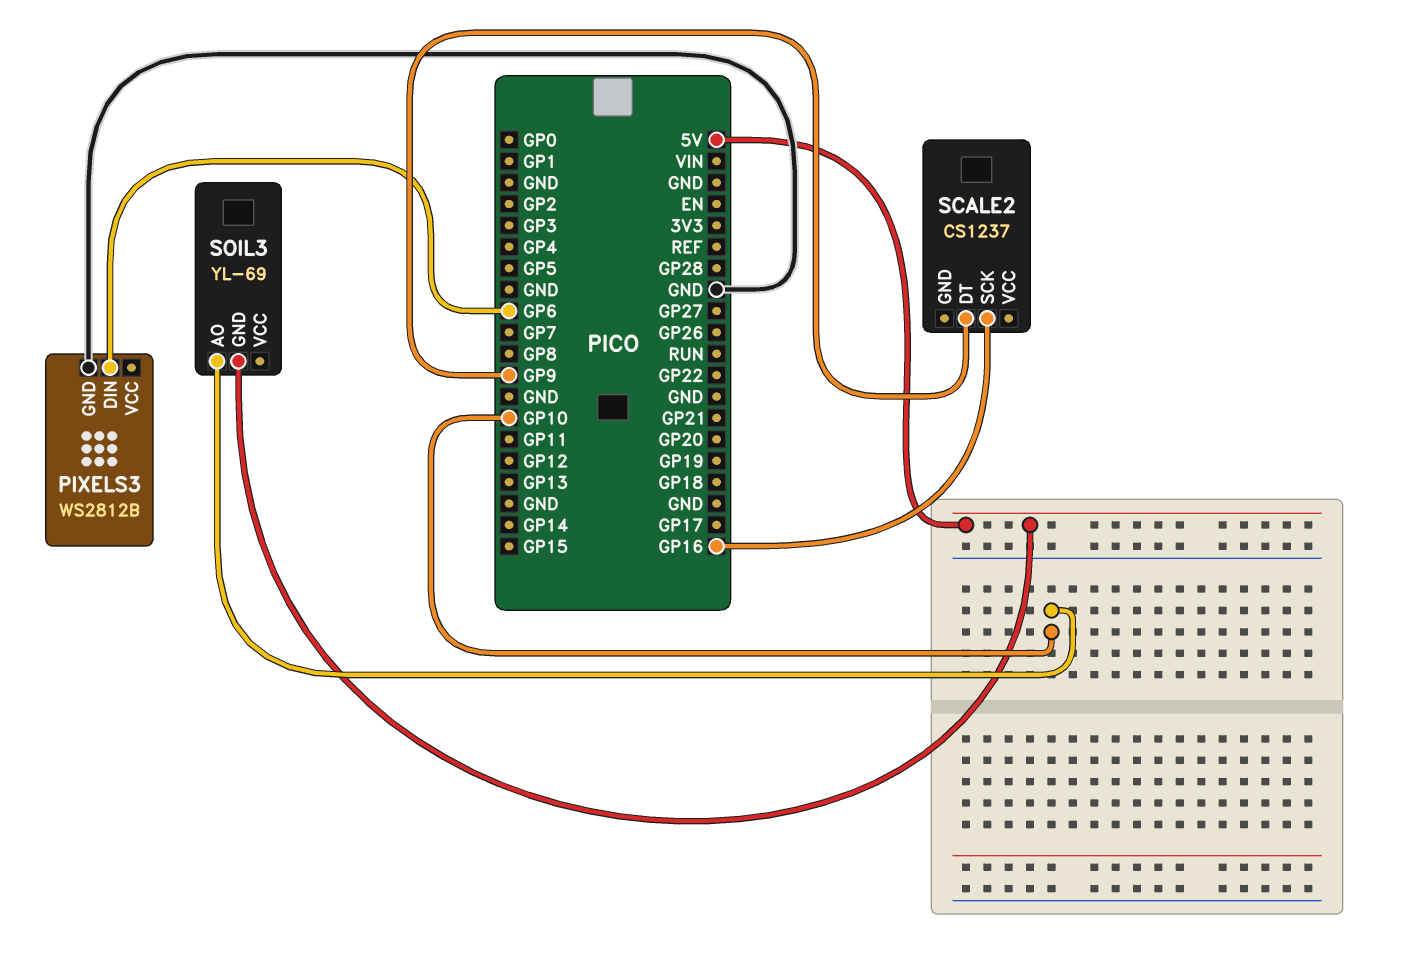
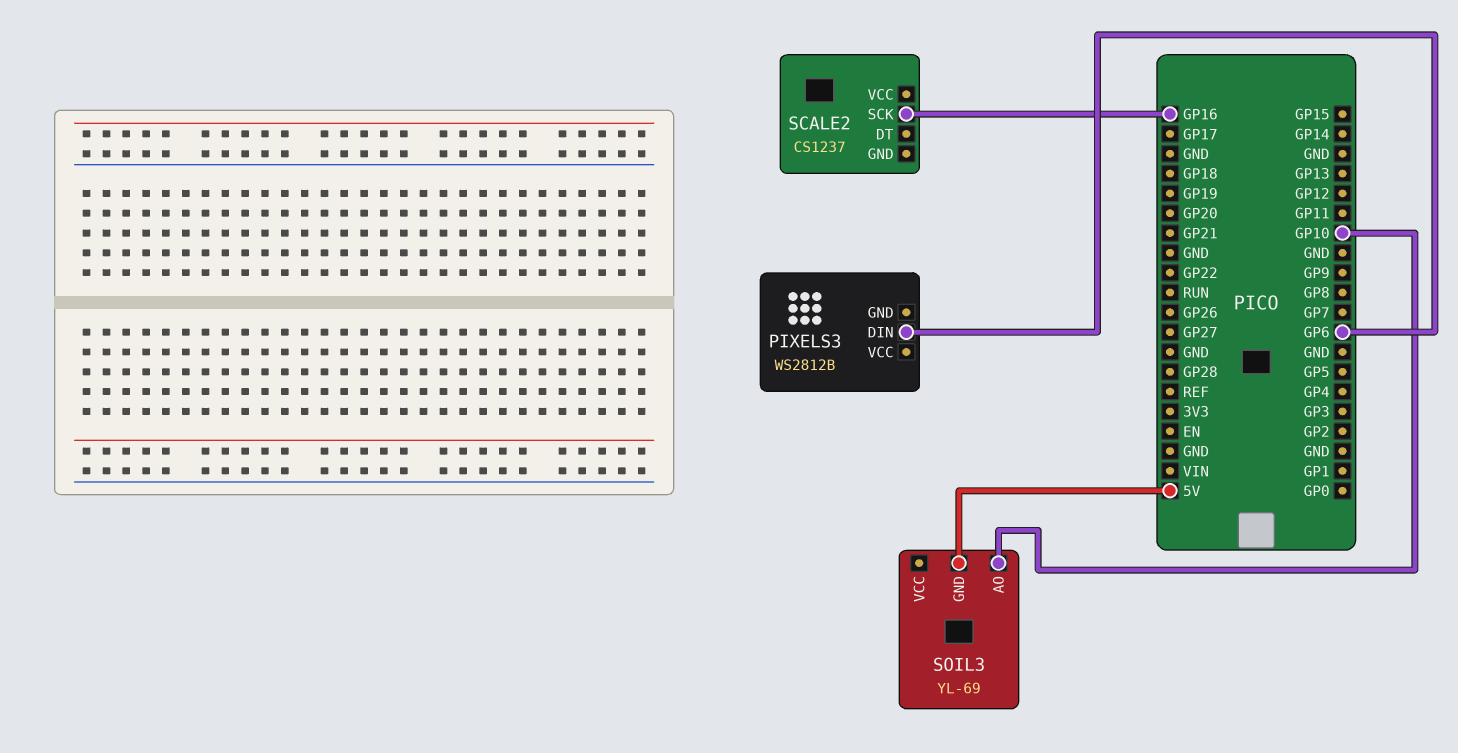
PIXELS3 pin GND: GND -> none
SCALE2 pin DT: GP9 -> none

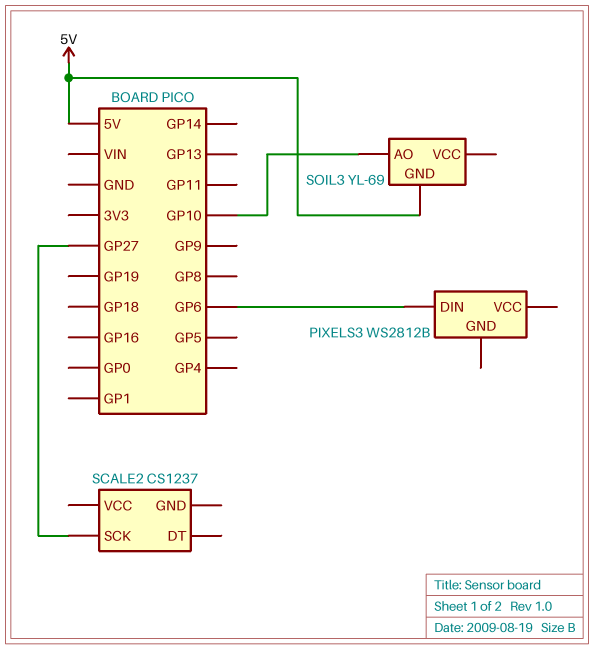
SCALE2 pin SCK: GP16 -> GP27

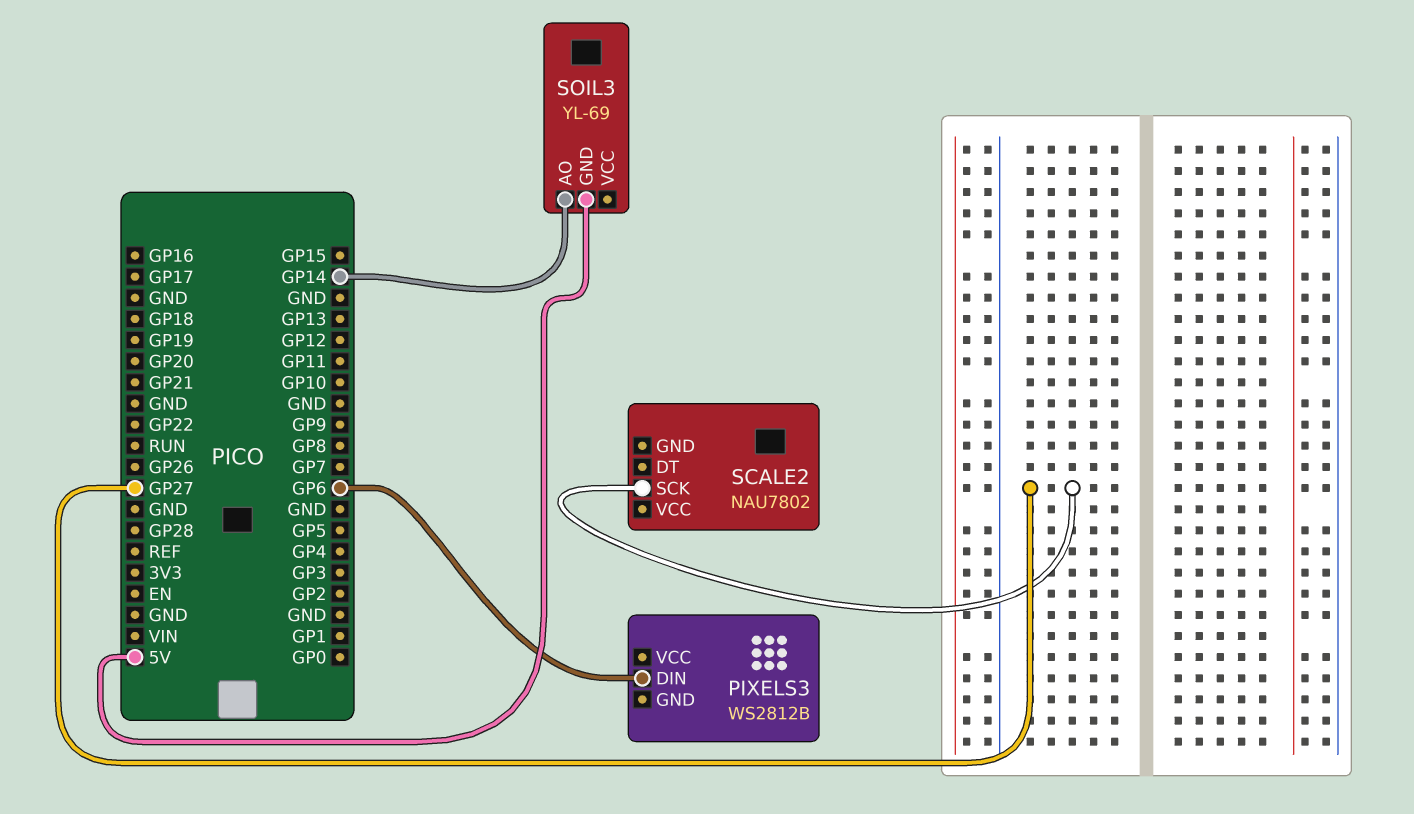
SCALE2: CS1237 -> NAU7802
SOIL3 pin AO: GP10 -> GP14

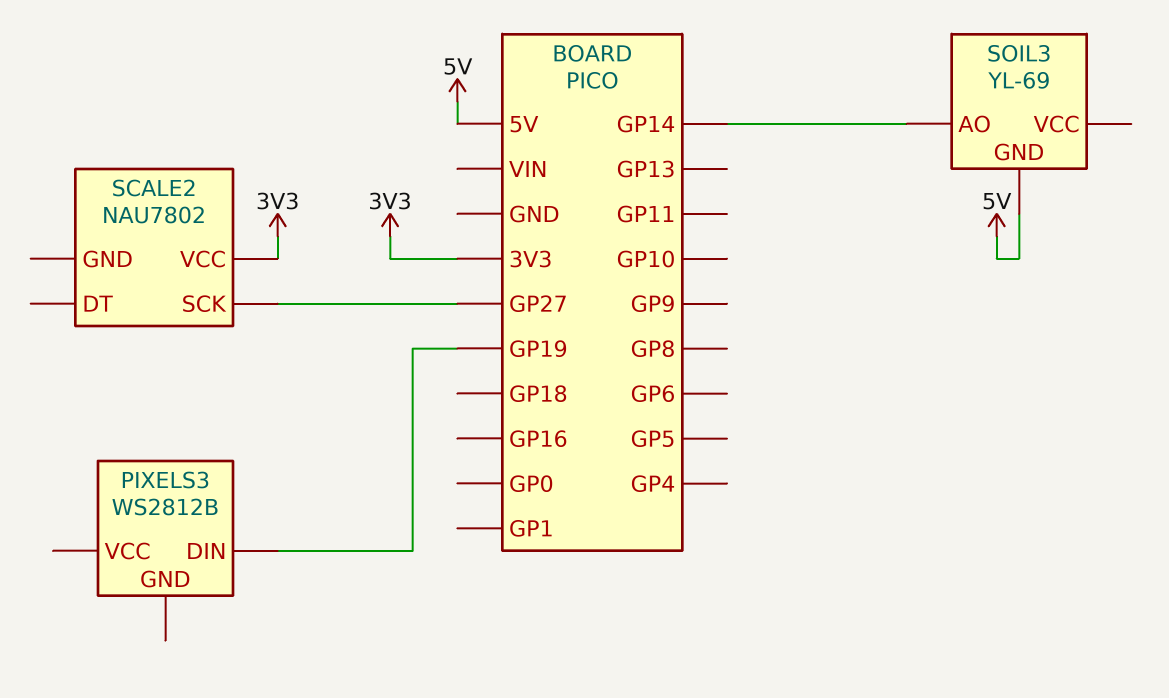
PIXELS3 pin DIN: GP6 -> GP19
SCALE2 pin VCC: none -> 3V3

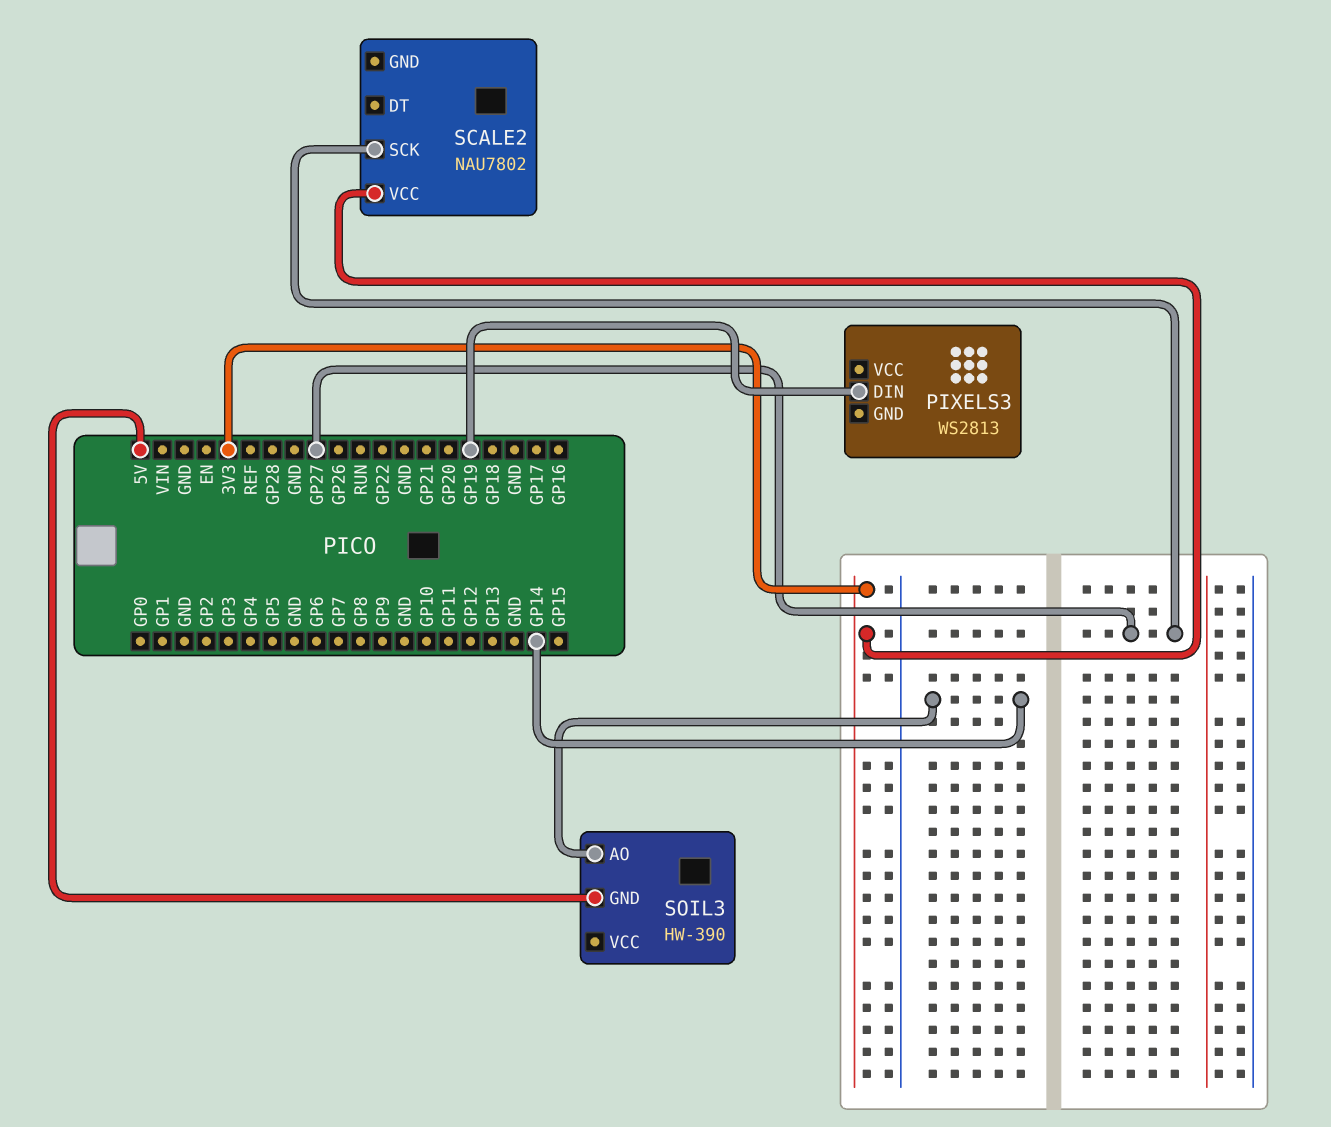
PIXELS3: WS2812B -> WS2813
SOIL3: YL-69 -> HW-390

